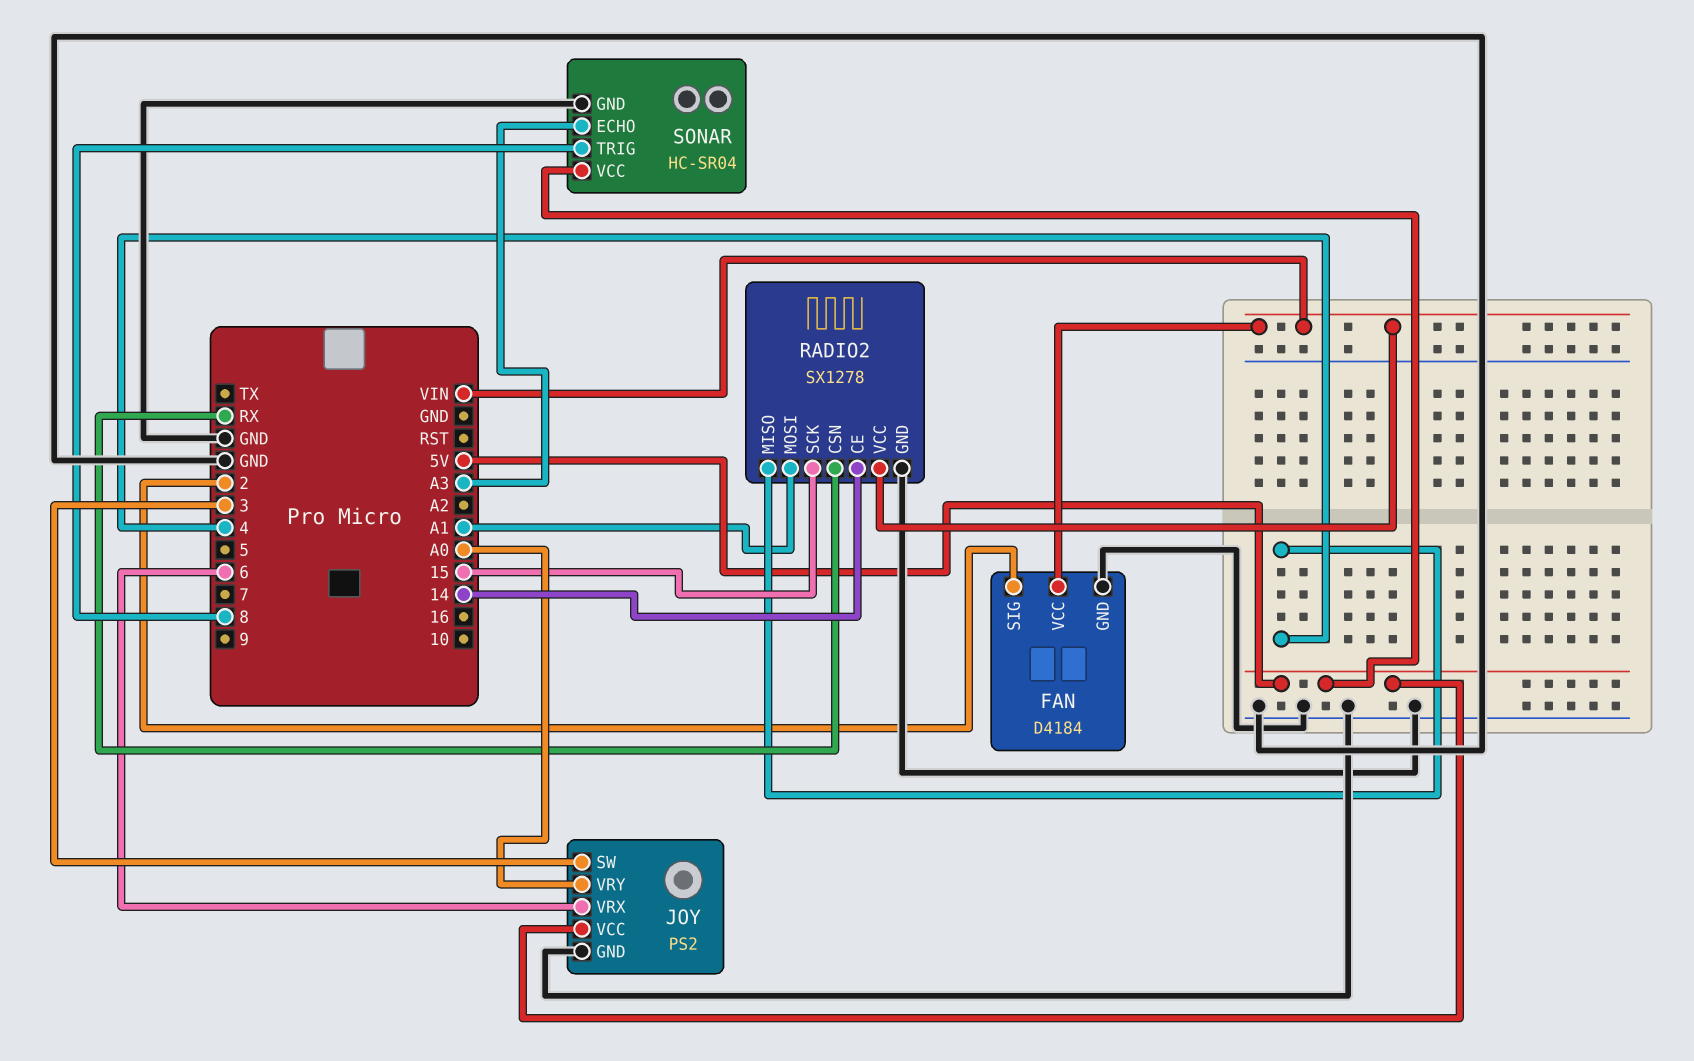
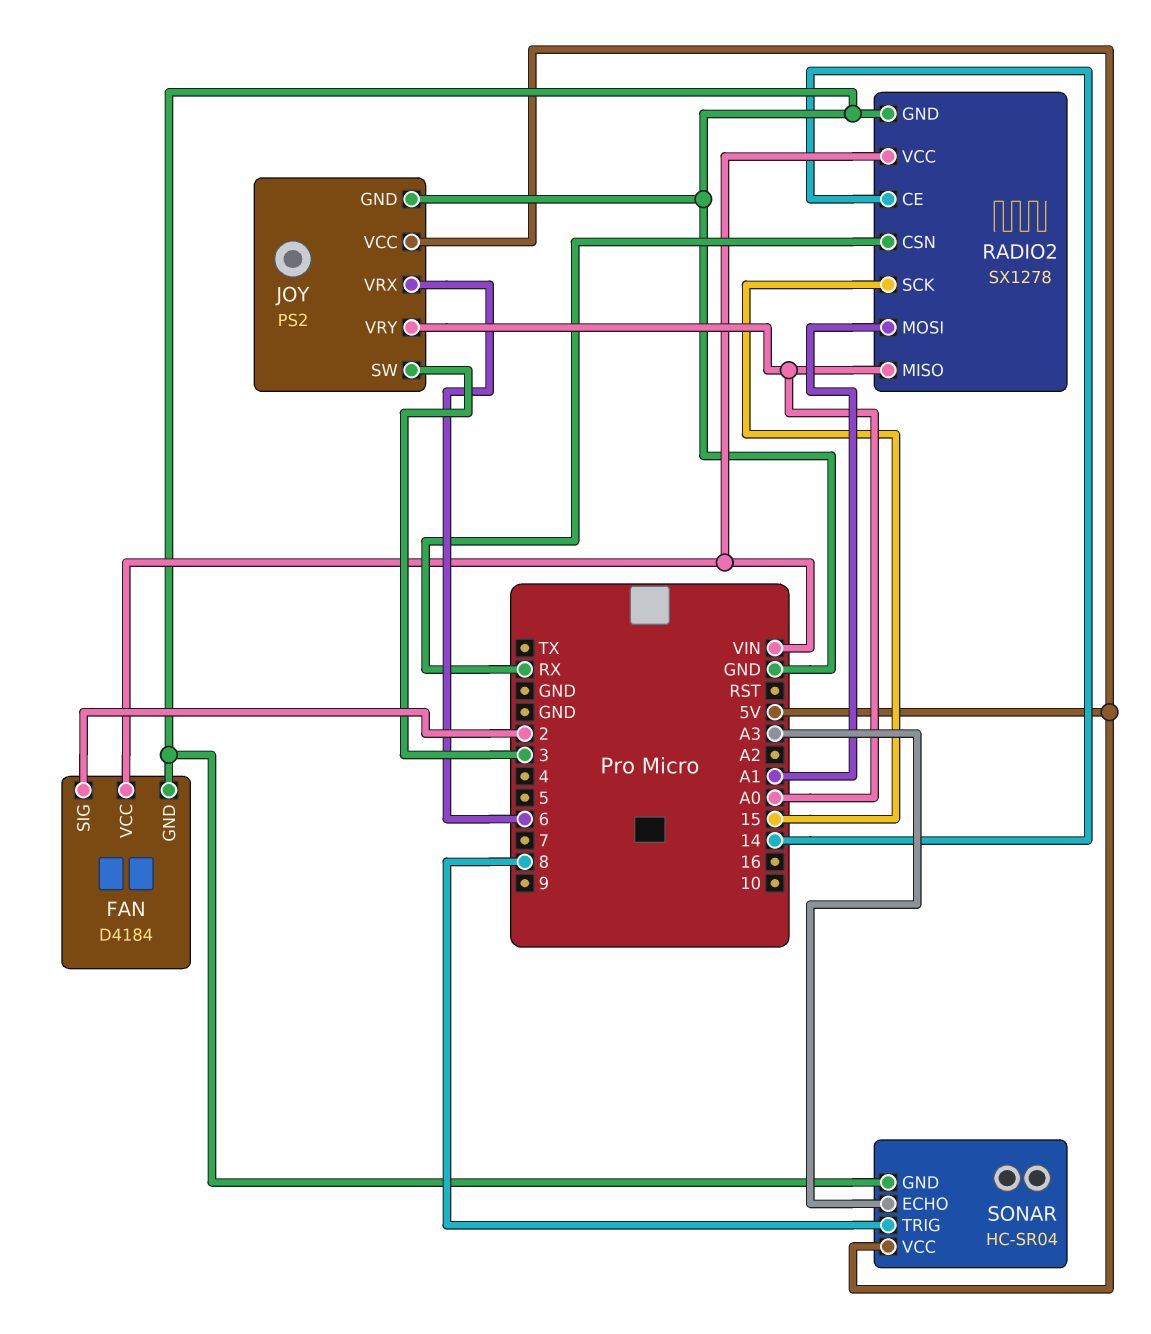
RADIO2 pin MISO: 4 -> A0

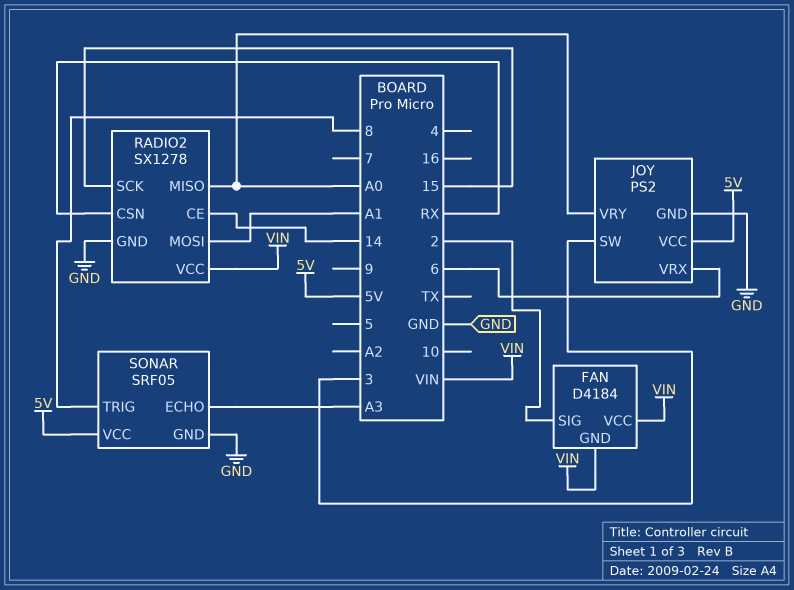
FAN pin GND: GND -> VIN
SONAR: HC-SR04 -> SRF05

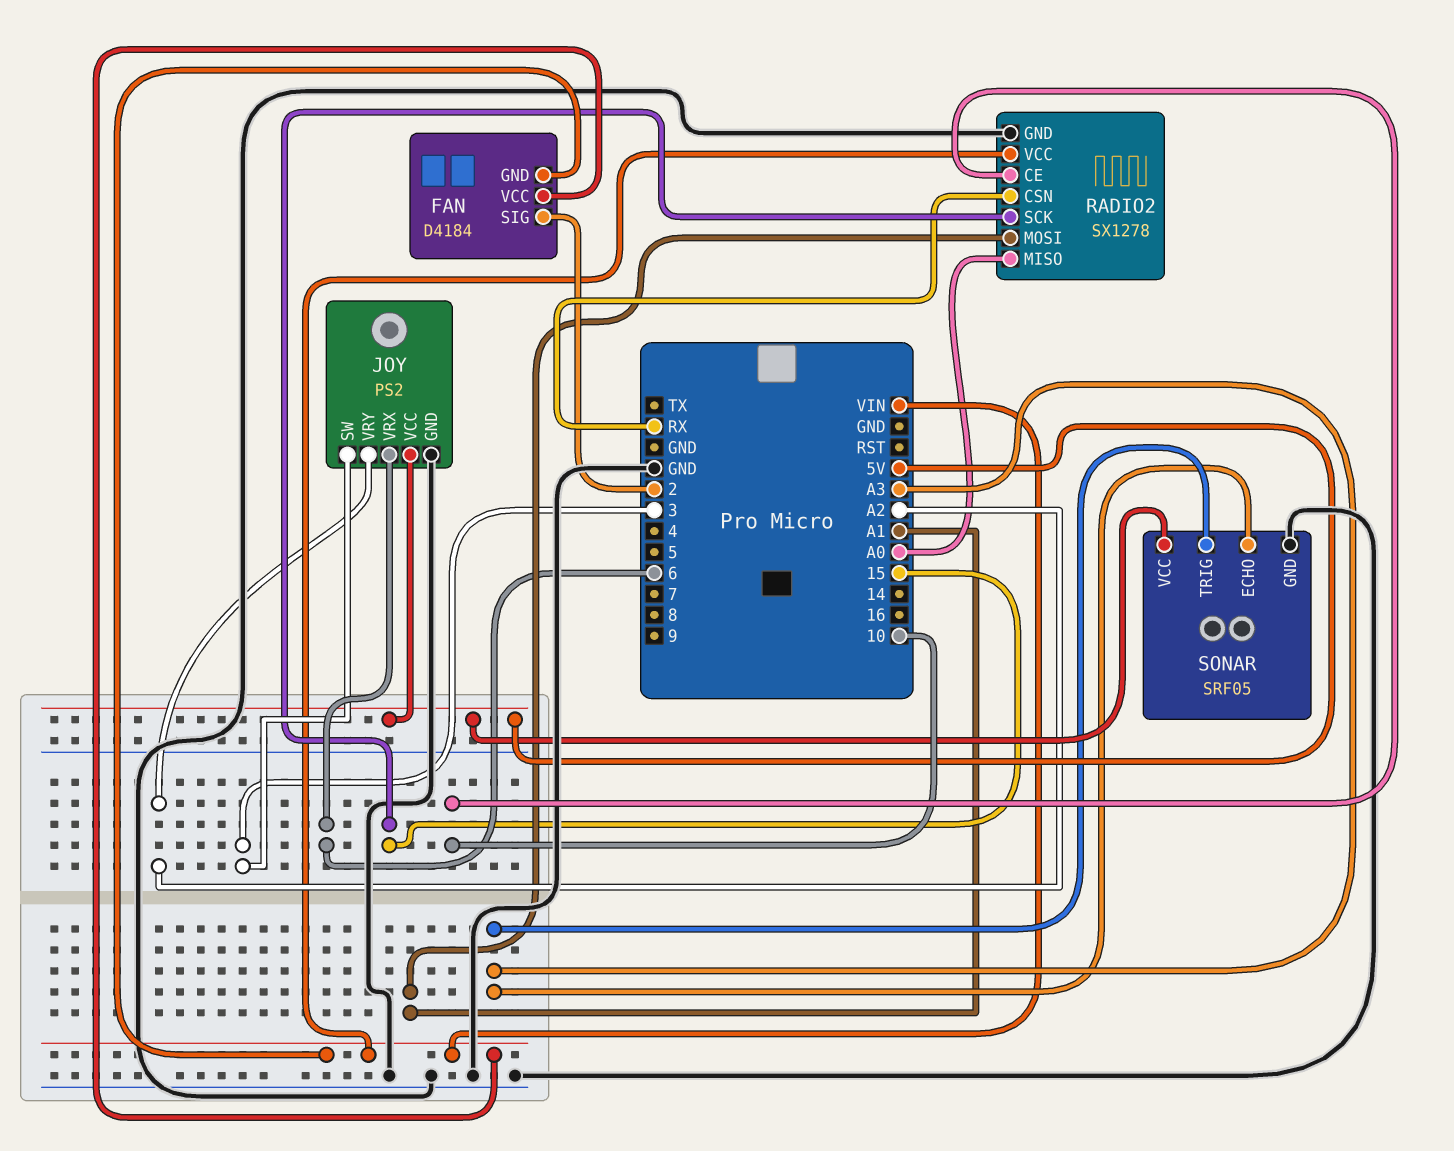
JOY pin VRY: A0 -> A2
RADIO2 pin CE: 14 -> 10
SONAR pin TRIG: 8 -> A3

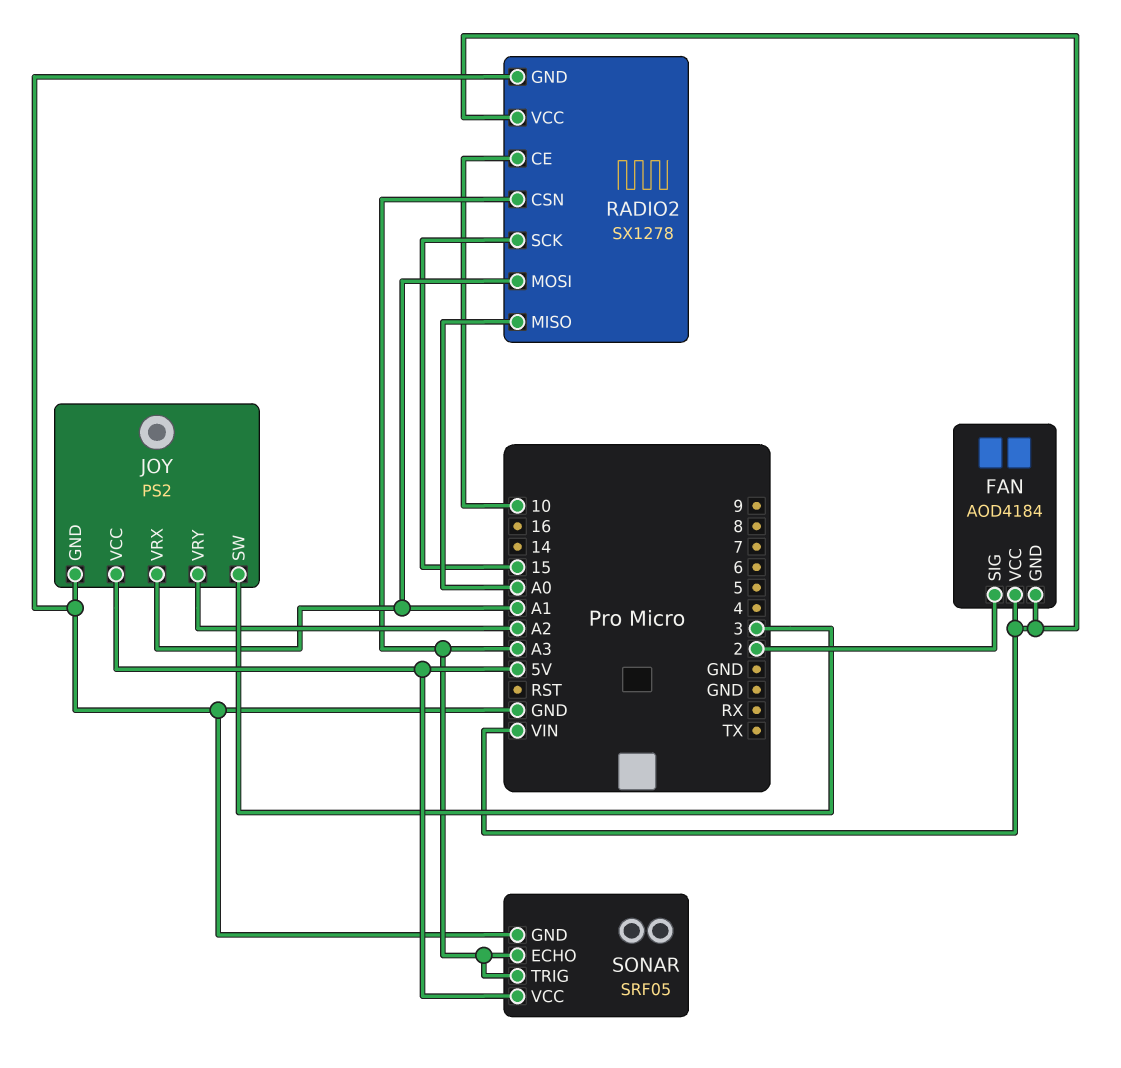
FAN: D4184 -> AOD4184
JOY pin VRX: 6 -> A1
RADIO2 pin CSN: RX -> A3

